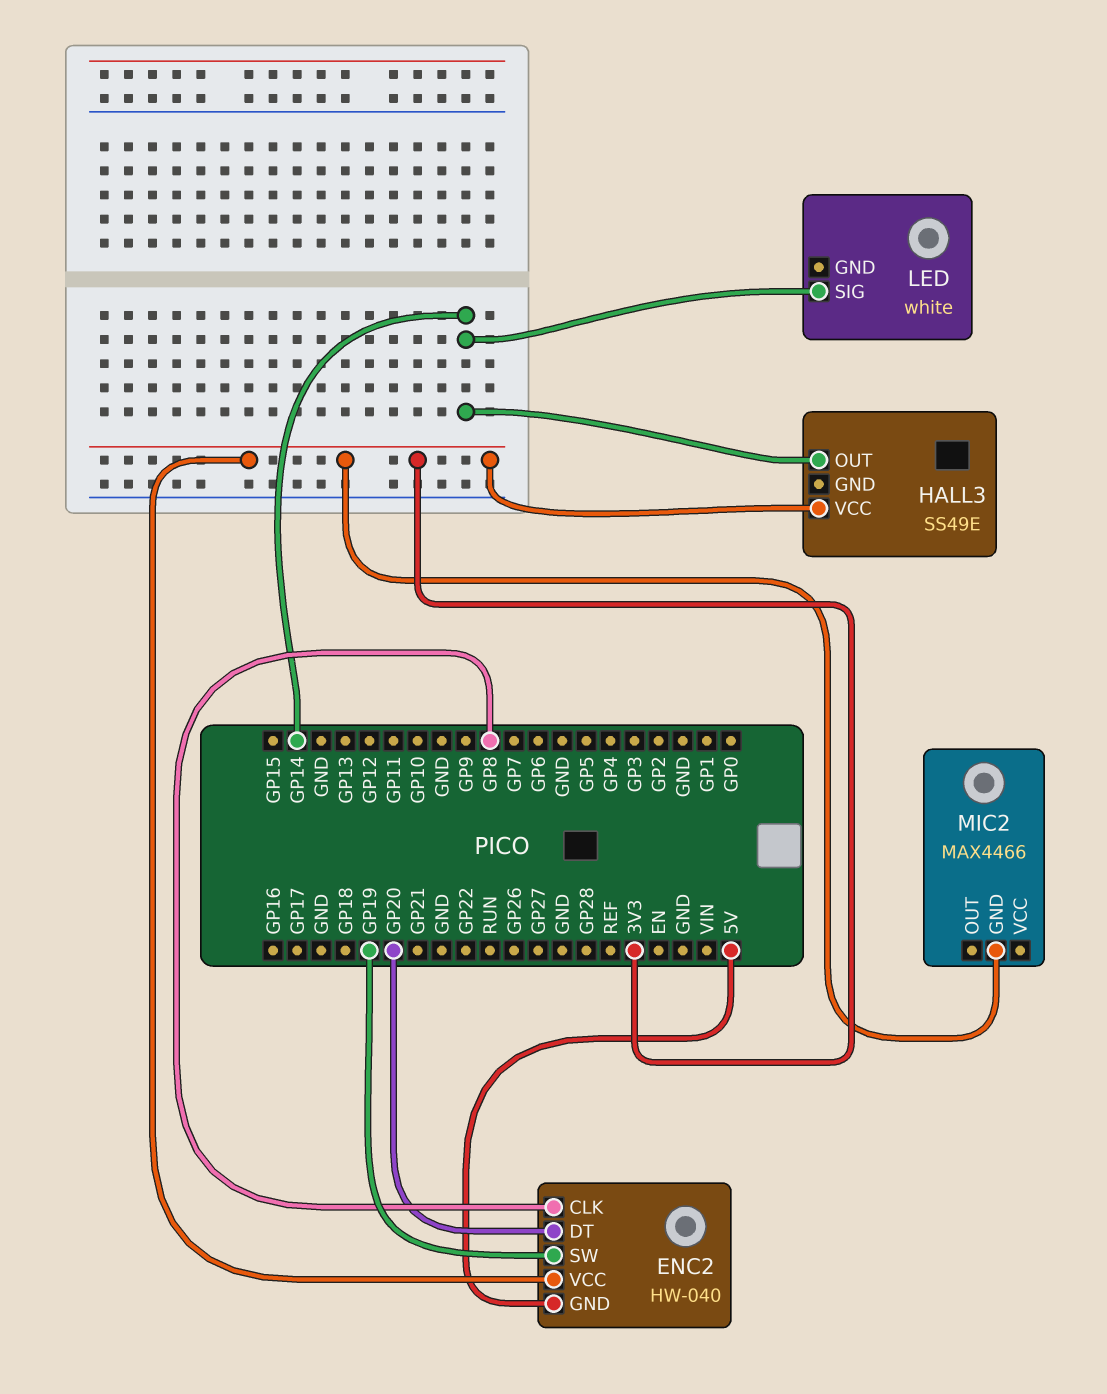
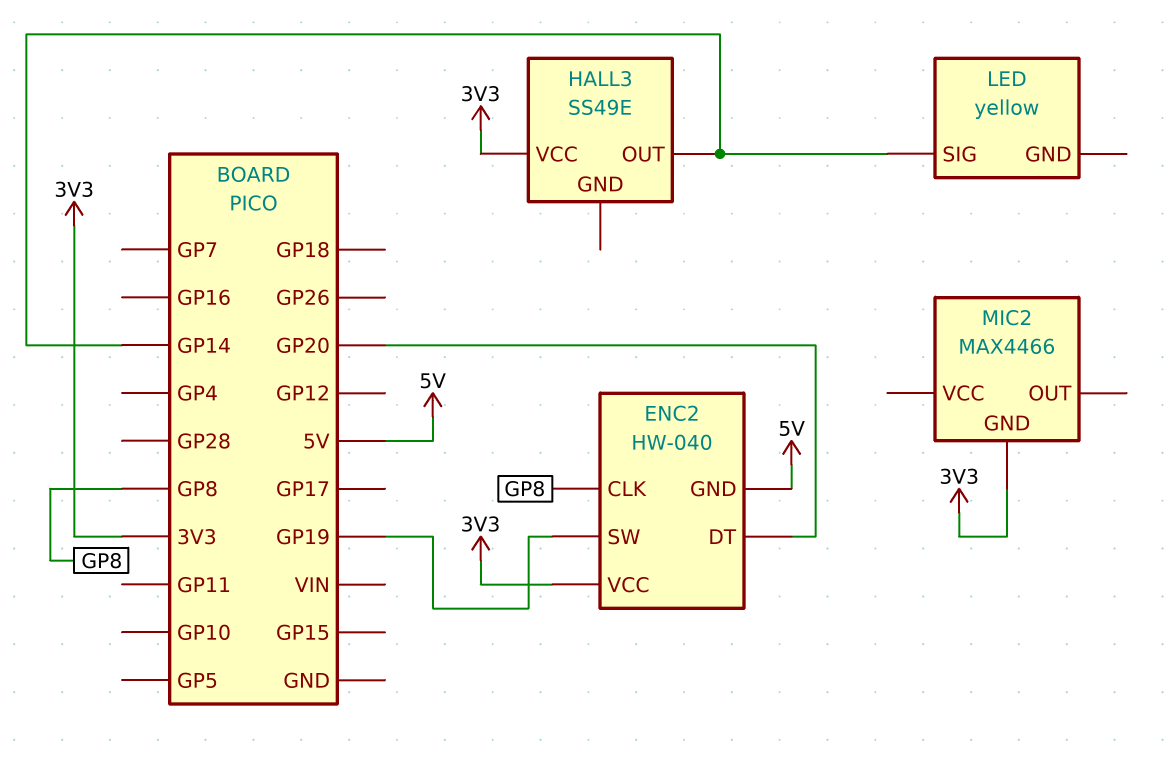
LED: white -> yellow

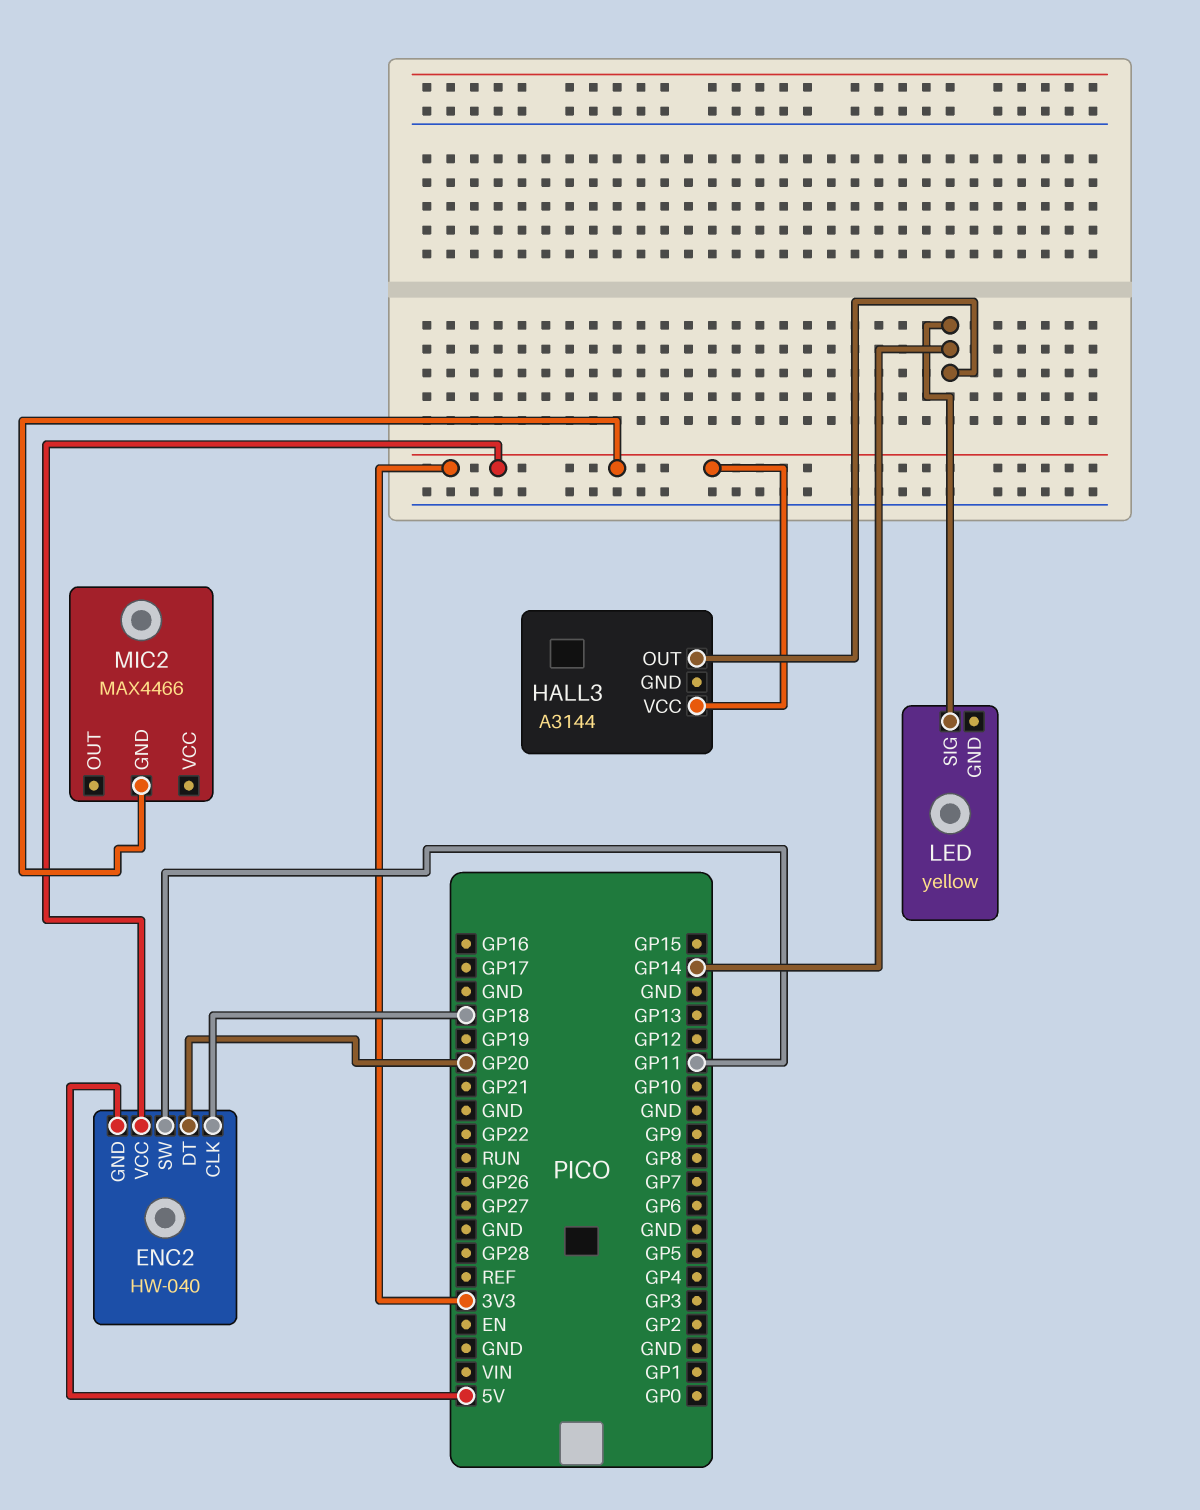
ENC2 pin CLK: GP8 -> GP18
ENC2 pin SW: GP19 -> GP11
HALL3: SS49E -> A3144

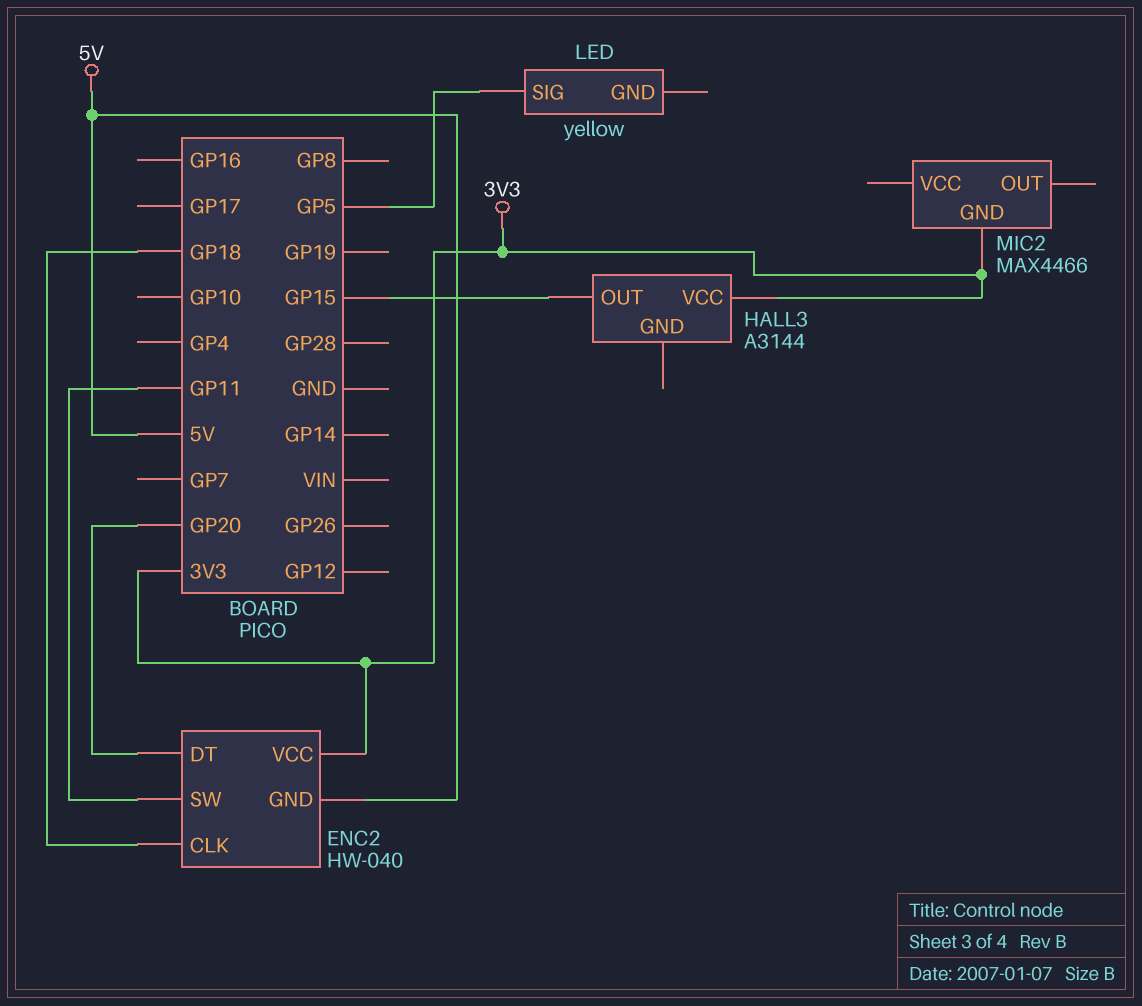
HALL3 pin OUT: GP14 -> GP15
LED pin SIG: GP14 -> GP5

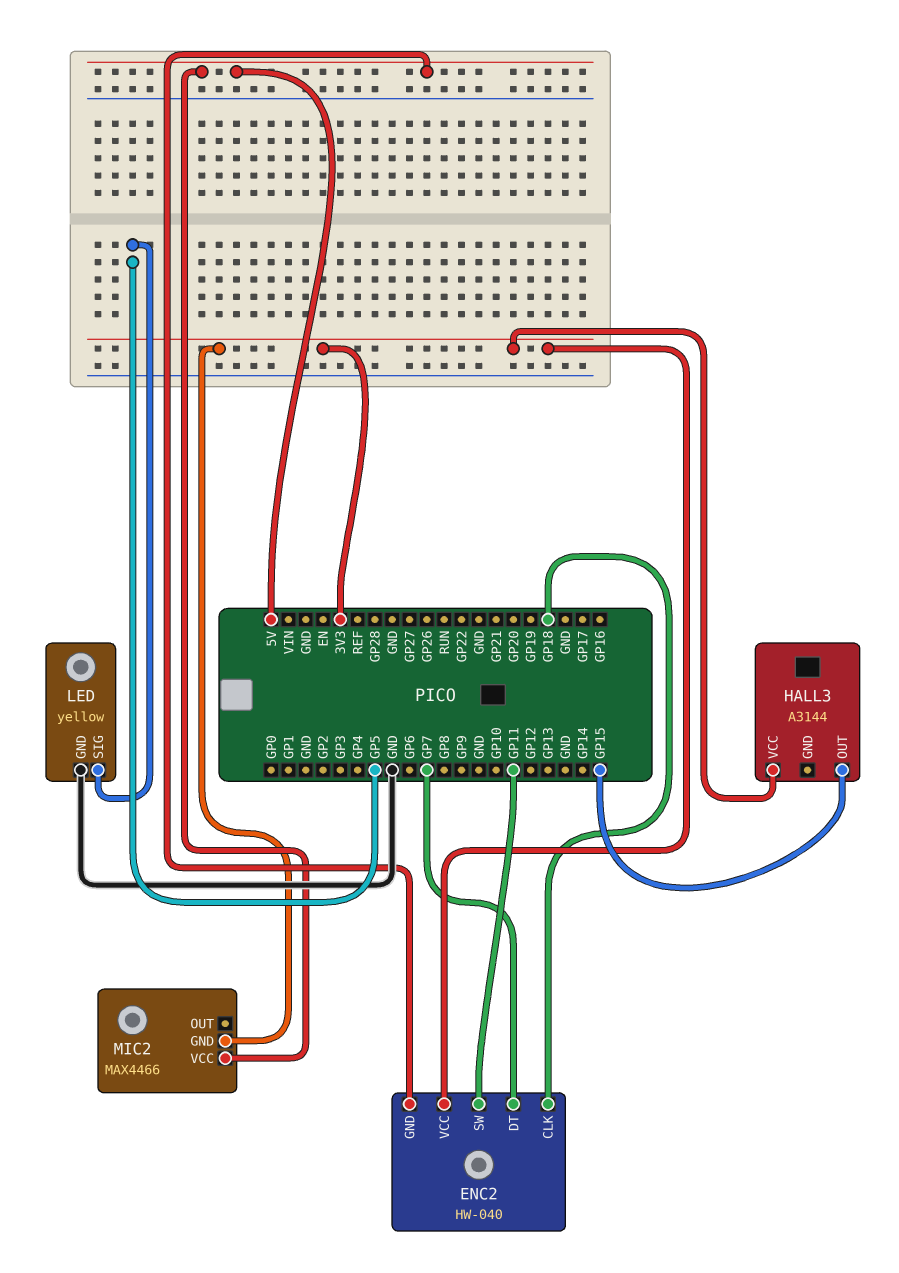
ENC2 pin DT: GP20 -> GP7
LED pin GND: none -> GND
MIC2 pin VCC: none -> 5V

